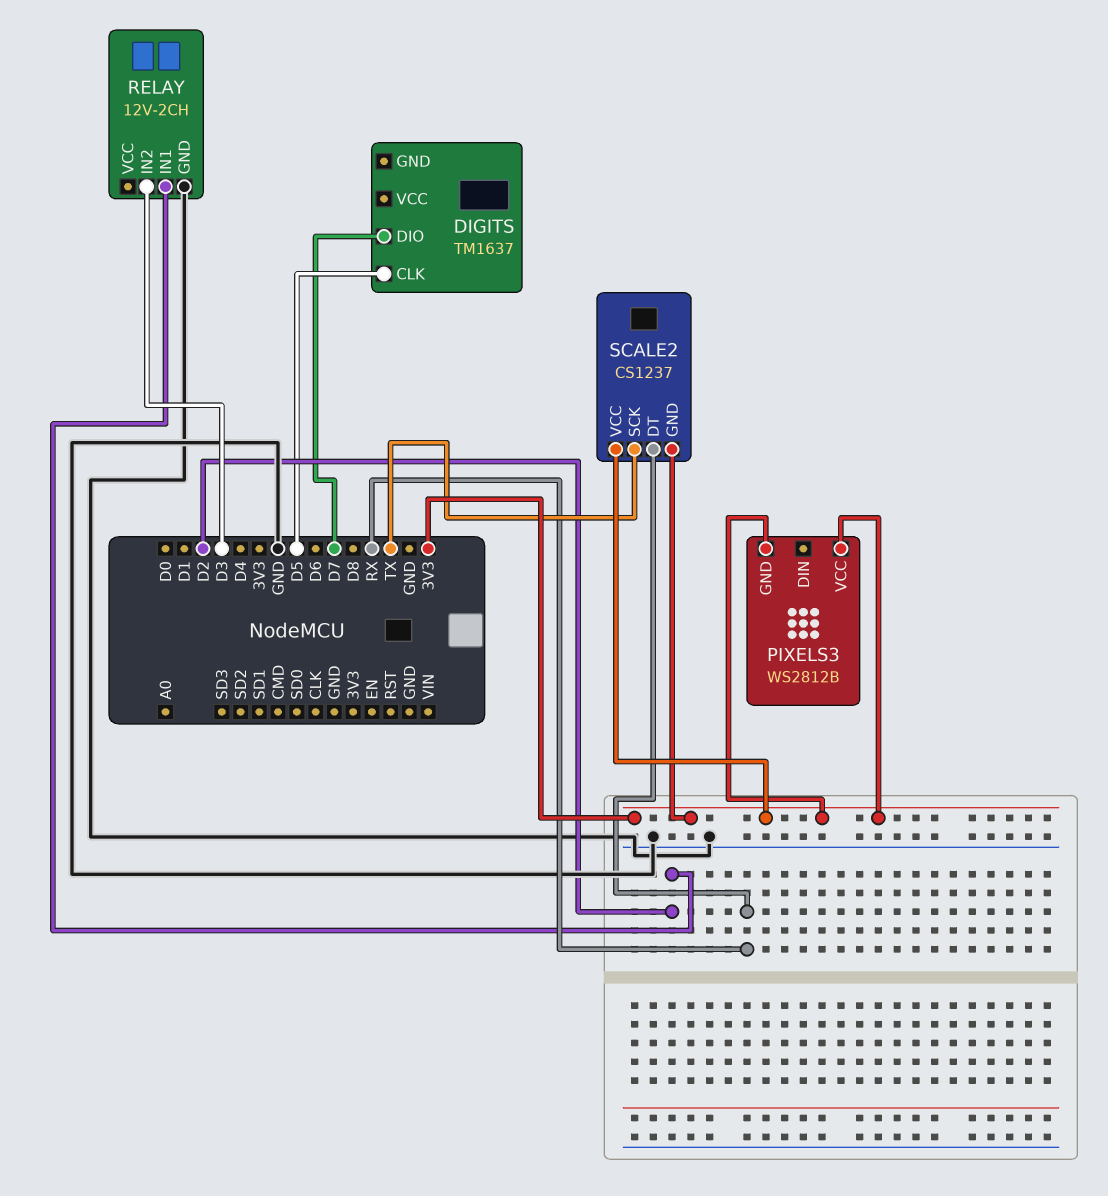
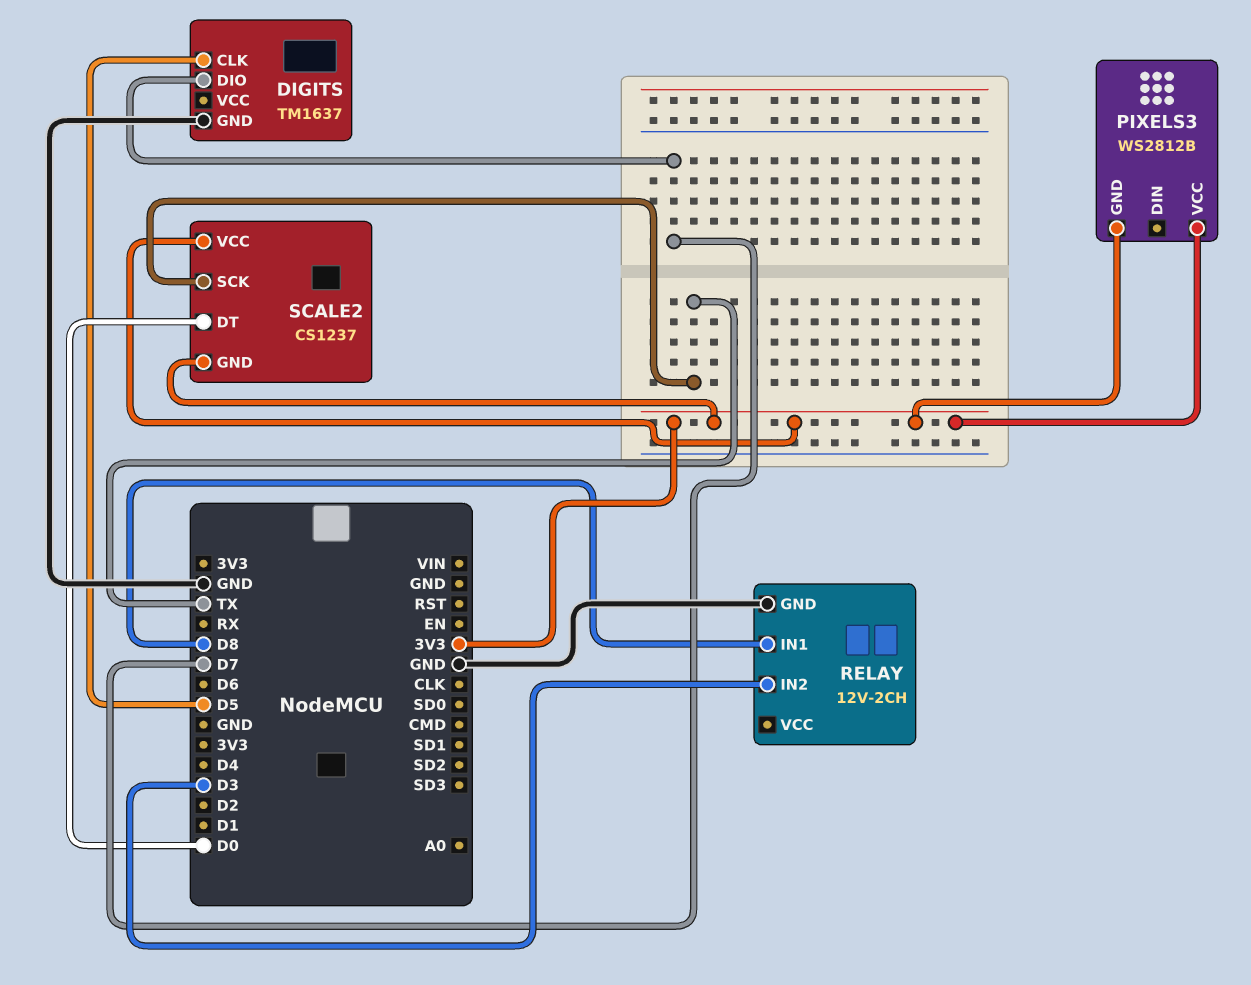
DIGITS pin GND: none -> GND
RELAY pin IN1: D2 -> D8
SCALE2 pin DT: RX -> D0

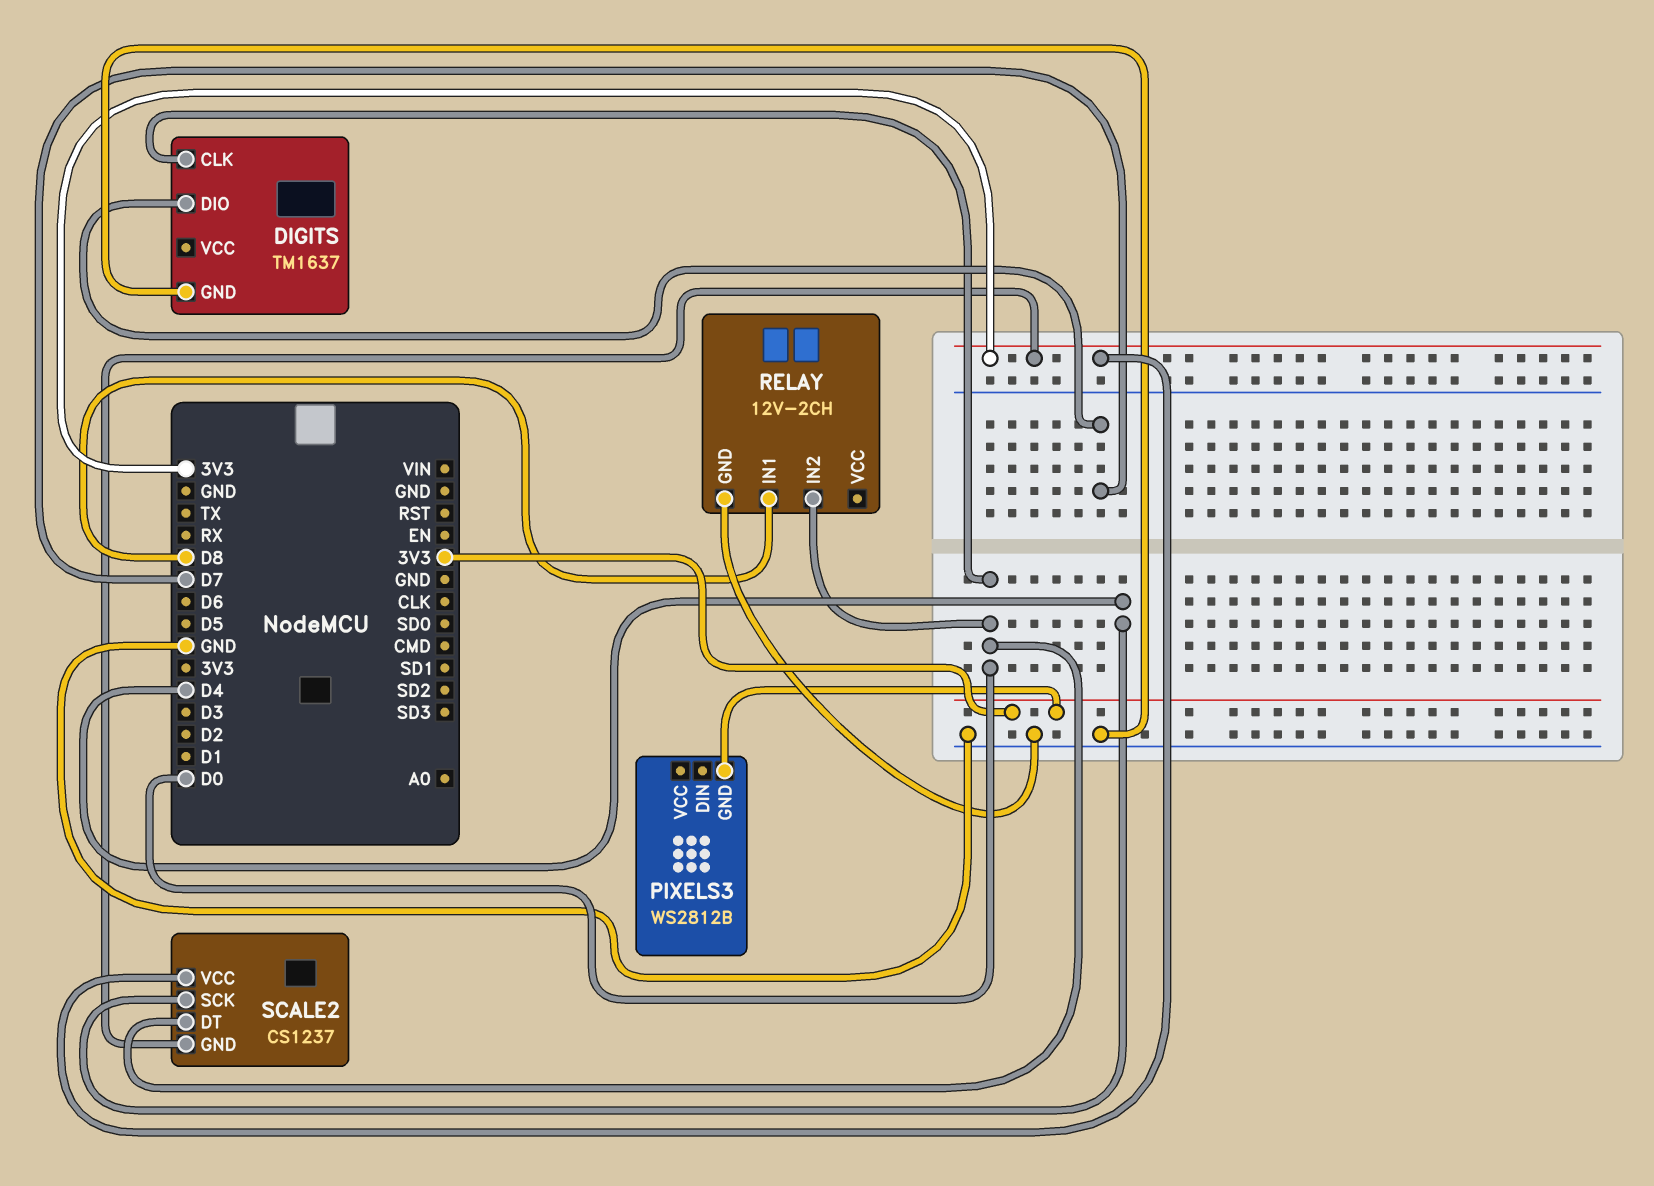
DIGITS pin CLK: D5 -> D0
PIXELS3 pin VCC: 3V3 -> none
RELAY pin IN2: D3 -> D0
SCALE2 pin SCK: TX -> D4

